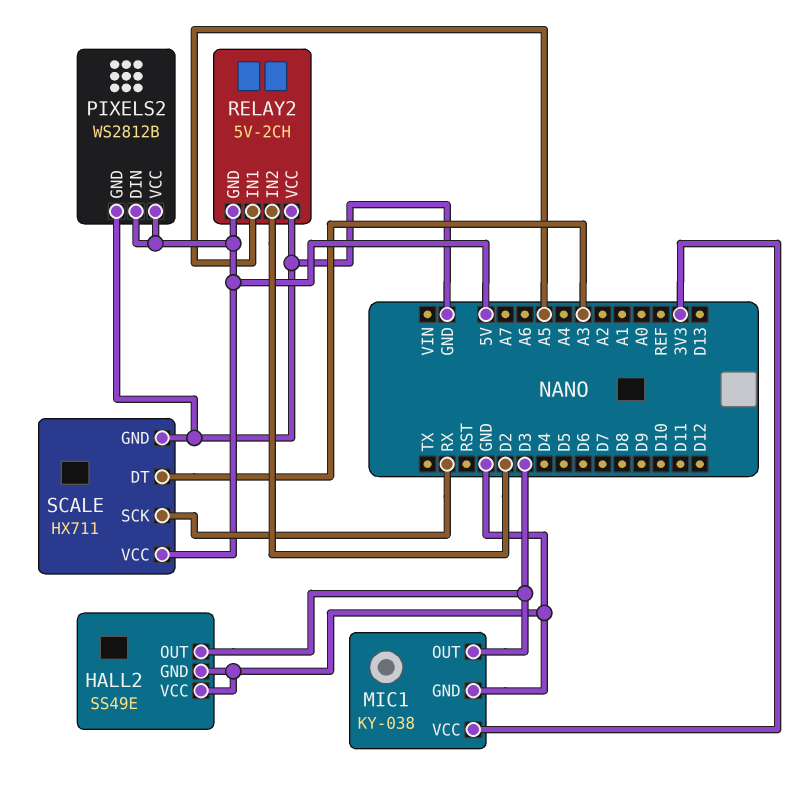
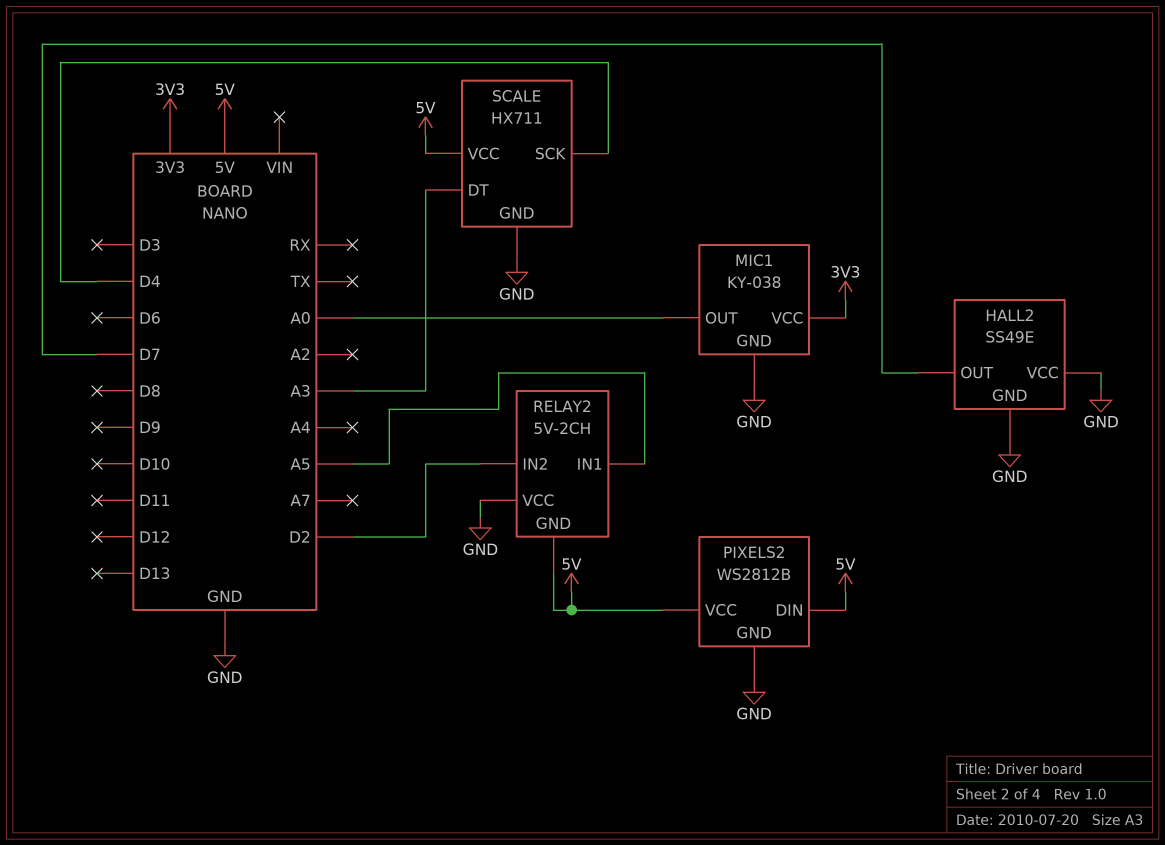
HALL2 pin OUT: D3 -> D7
MIC1 pin OUT: D3 -> A0
SCALE pin SCK: RX -> D4

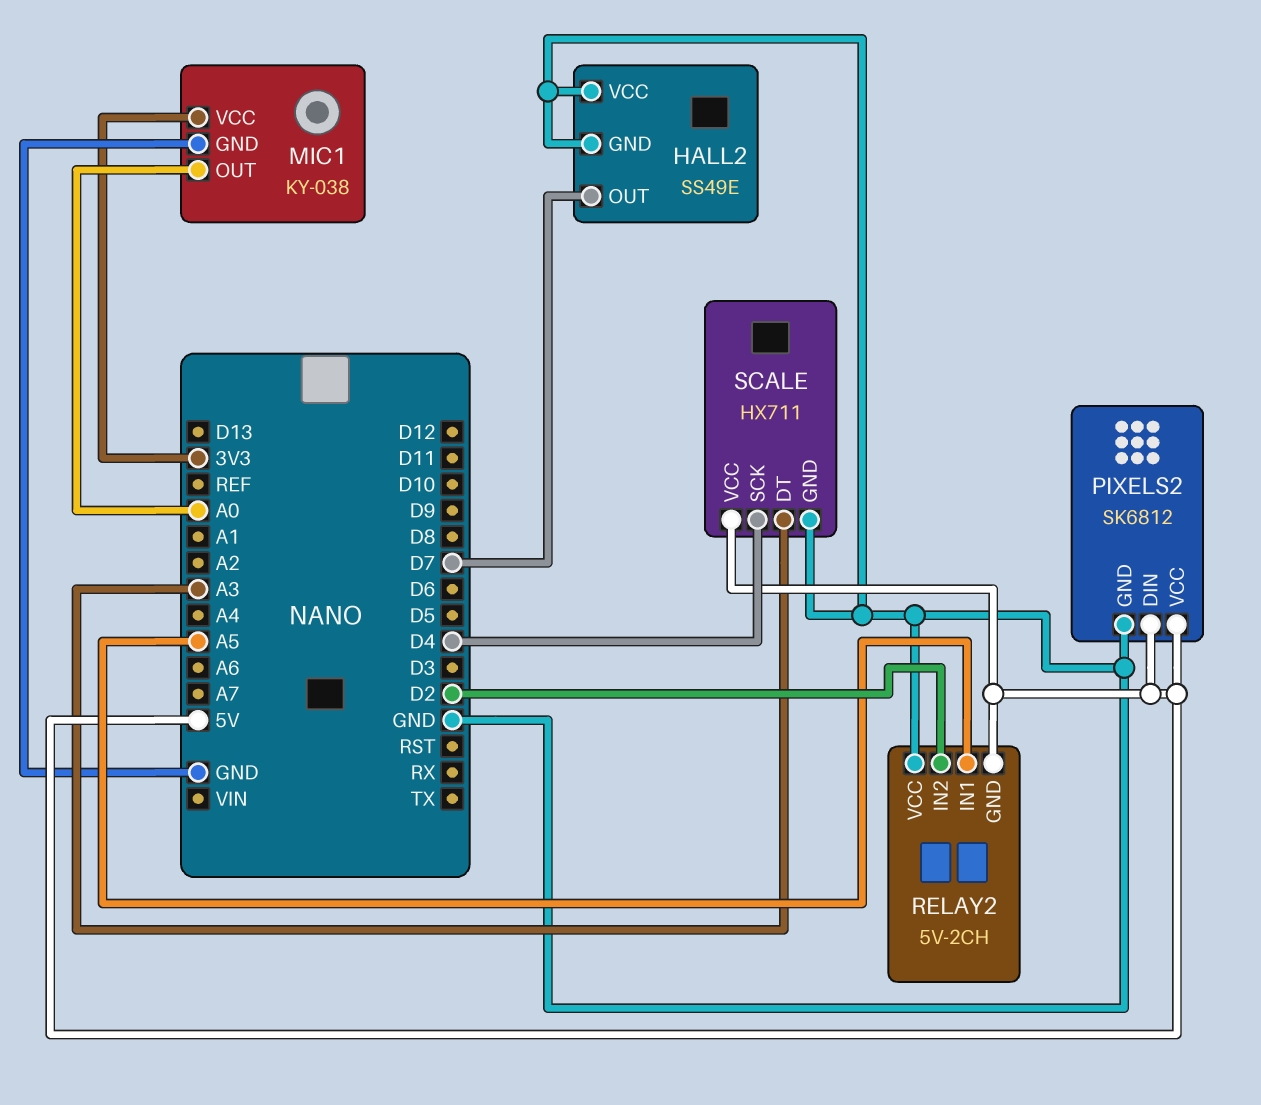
PIXELS2: WS2812B -> SK6812

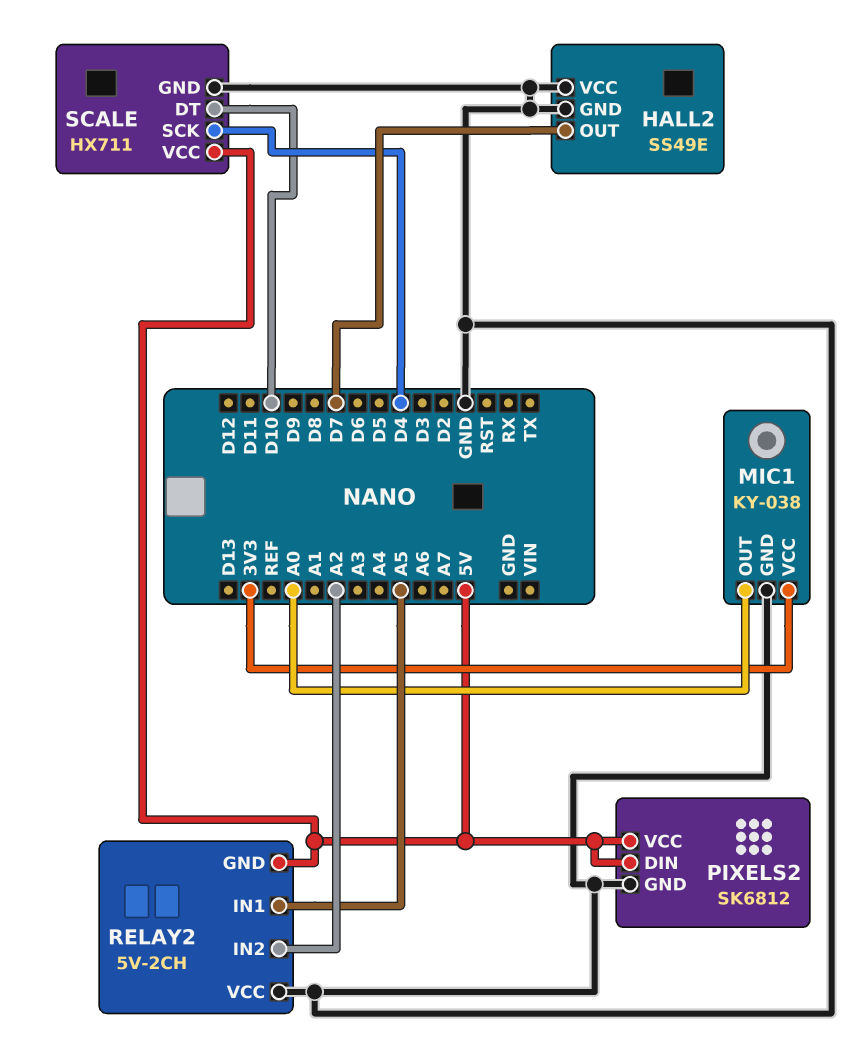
RELAY2 pin IN2: D2 -> A2
SCALE pin DT: A3 -> D10

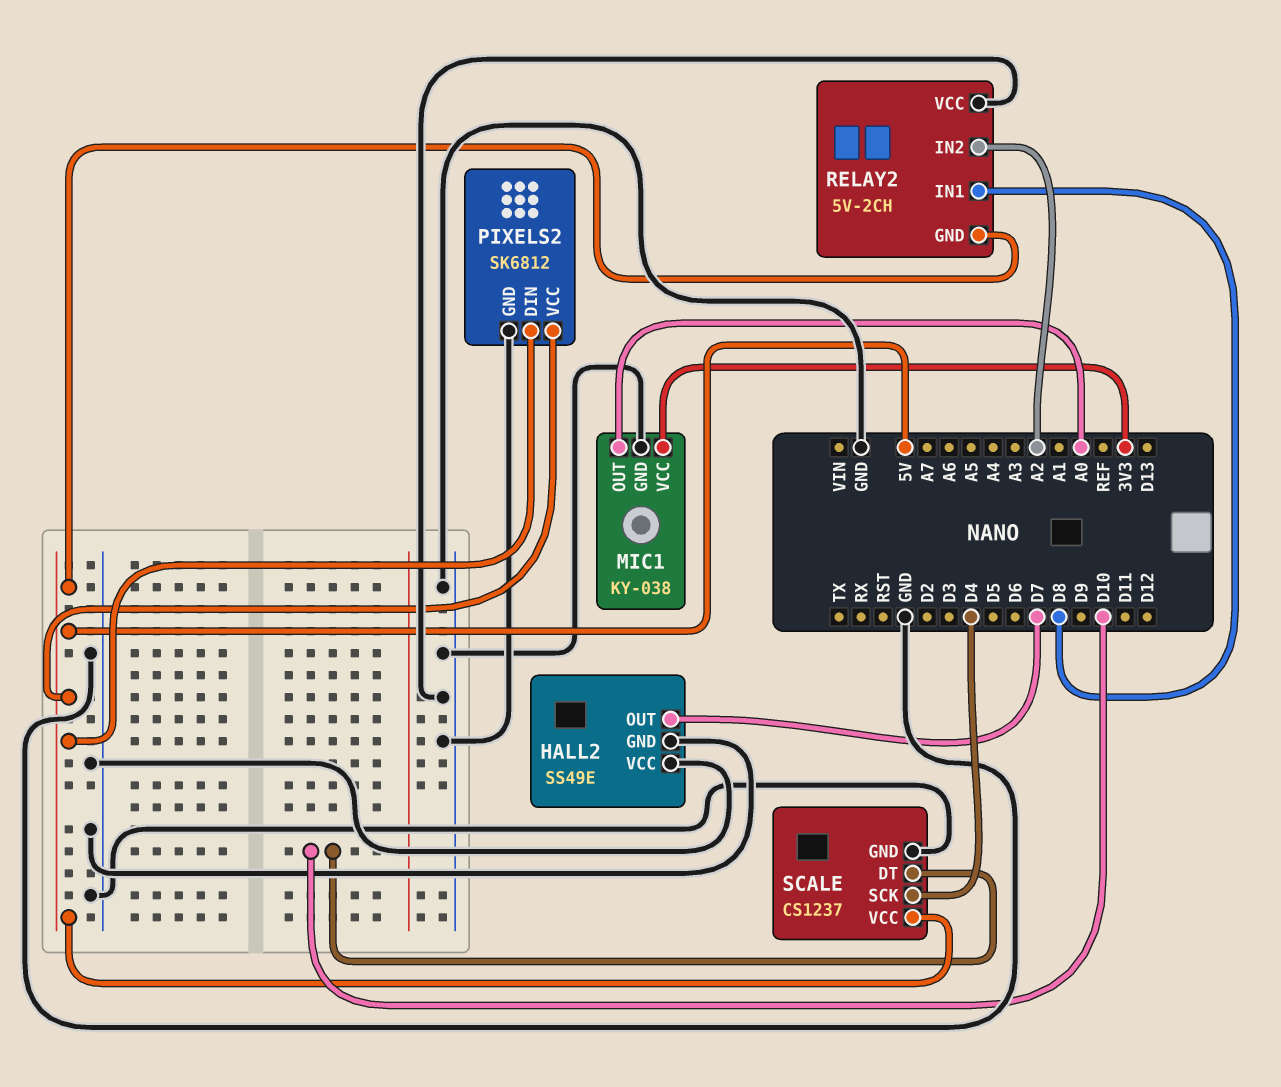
RELAY2 pin IN1: A5 -> D8
SCALE: HX711 -> CS1237

